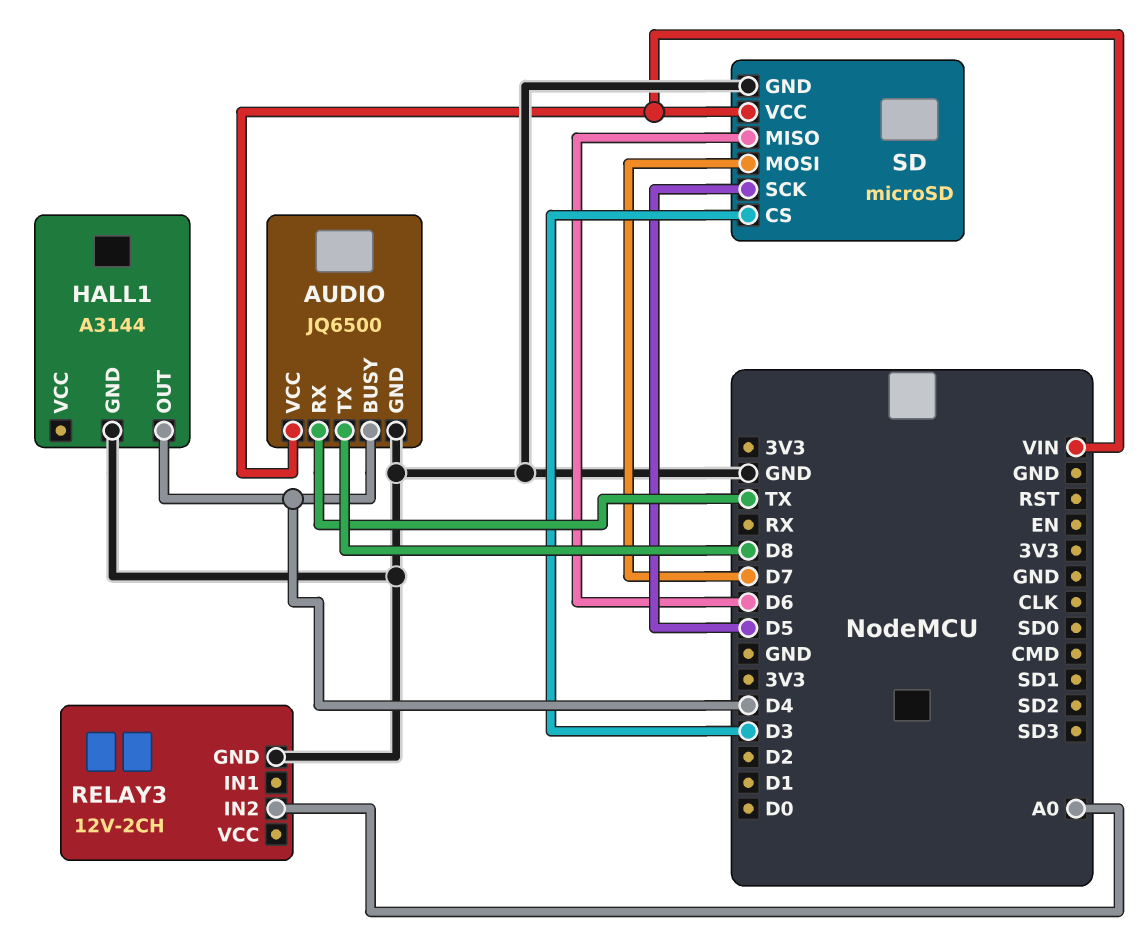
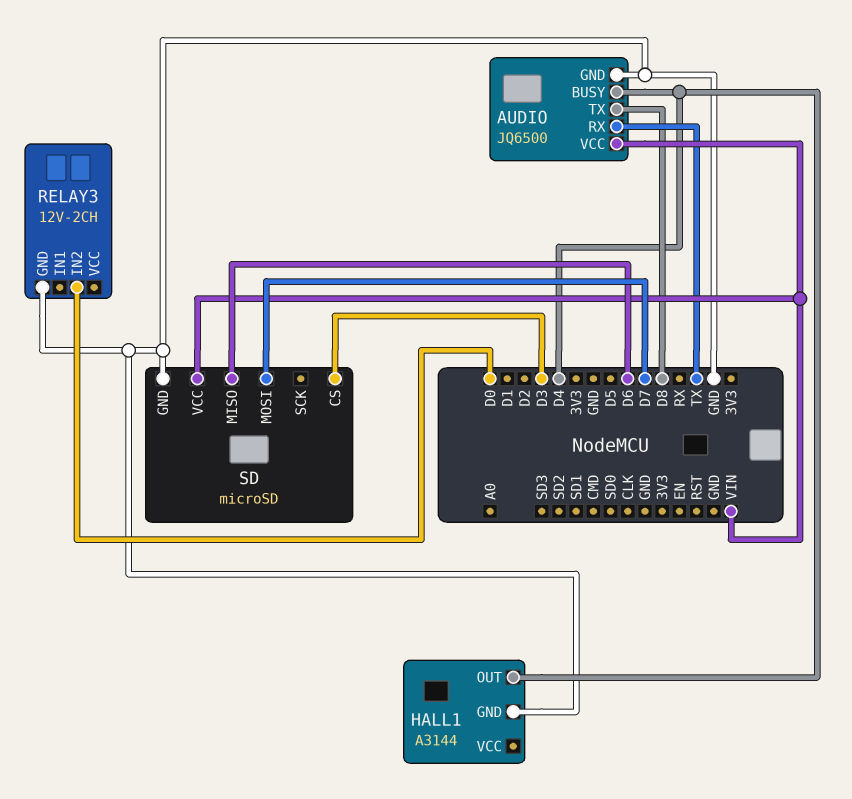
RELAY3 pin IN2: A0 -> D0
SD pin SCK: D5 -> none

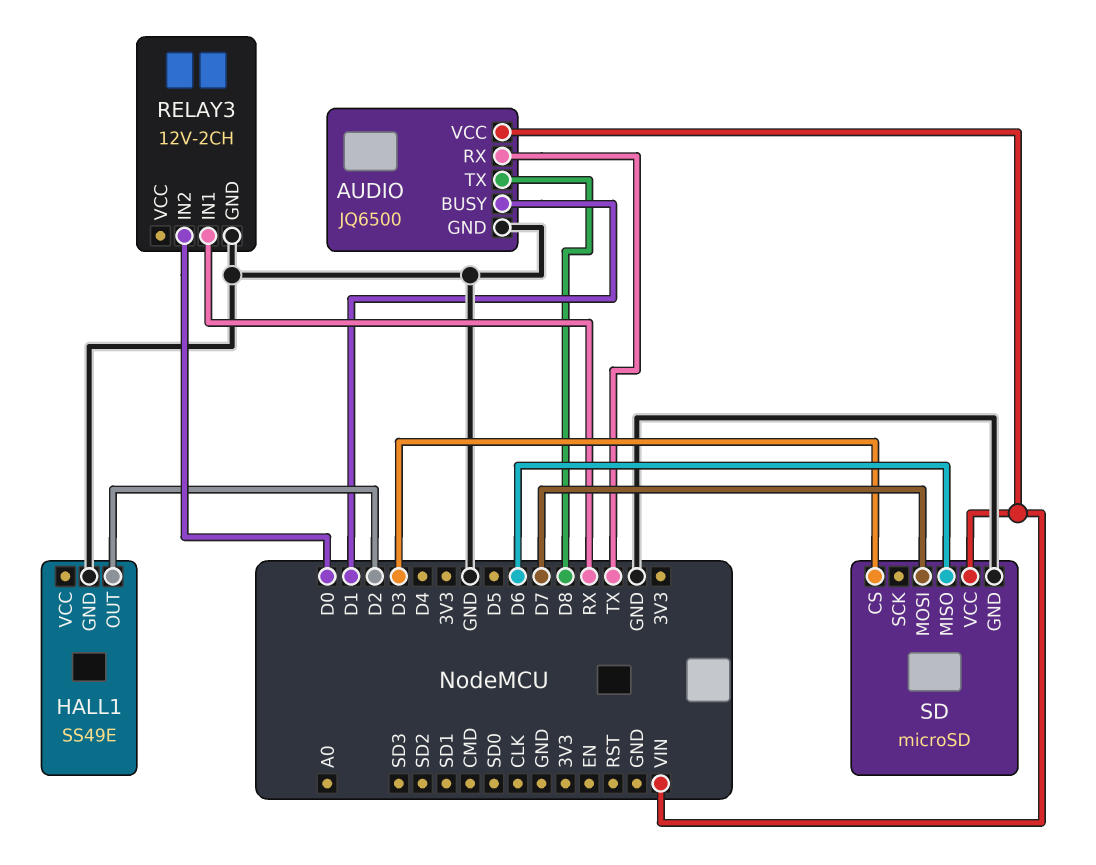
AUDIO pin BUSY: D4 -> D1
HALL1: A3144 -> SS49E
HALL1 pin OUT: D4 -> D2
RELAY3 pin IN1: none -> RX

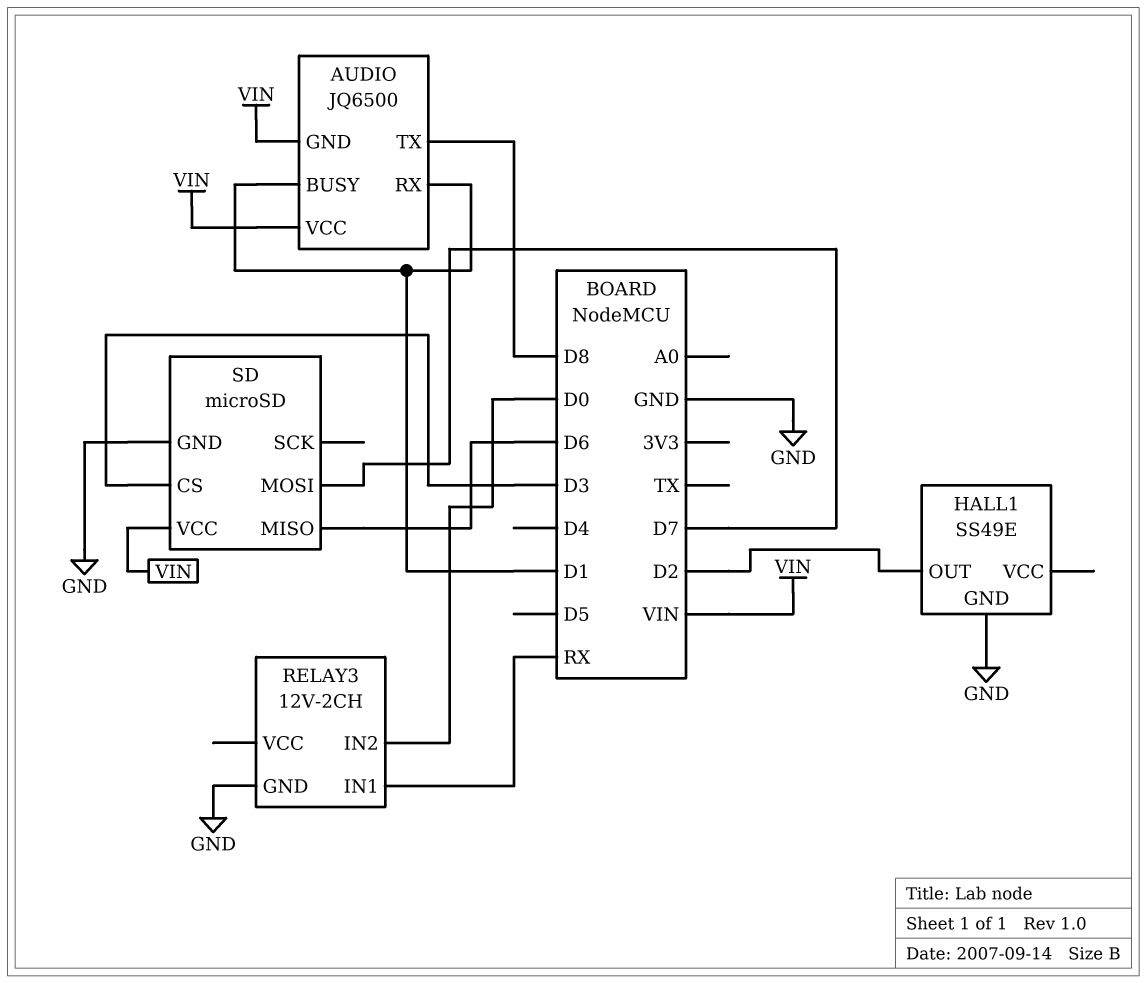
AUDIO pin GND: GND -> VIN
AUDIO pin RX: TX -> D1

